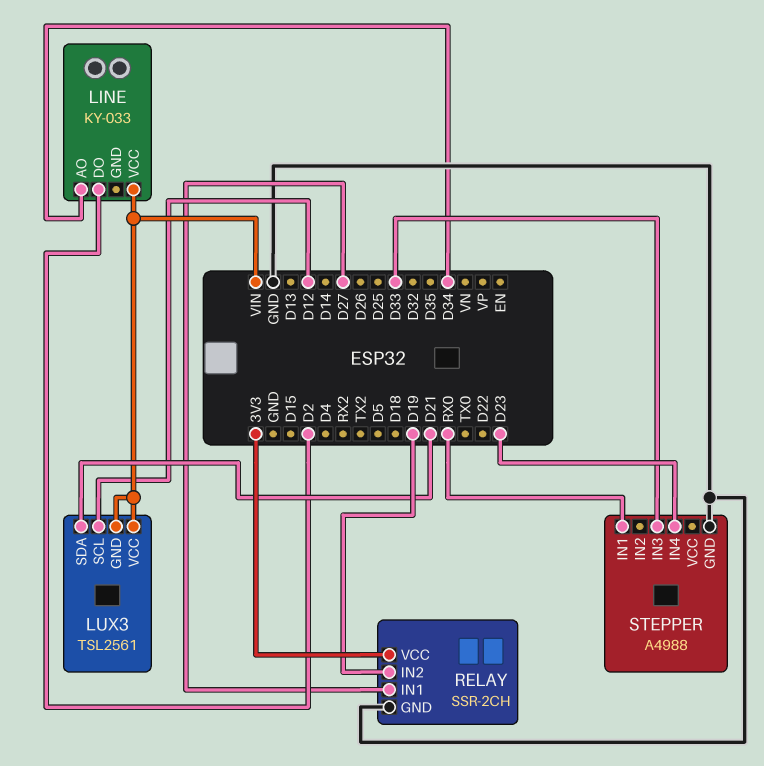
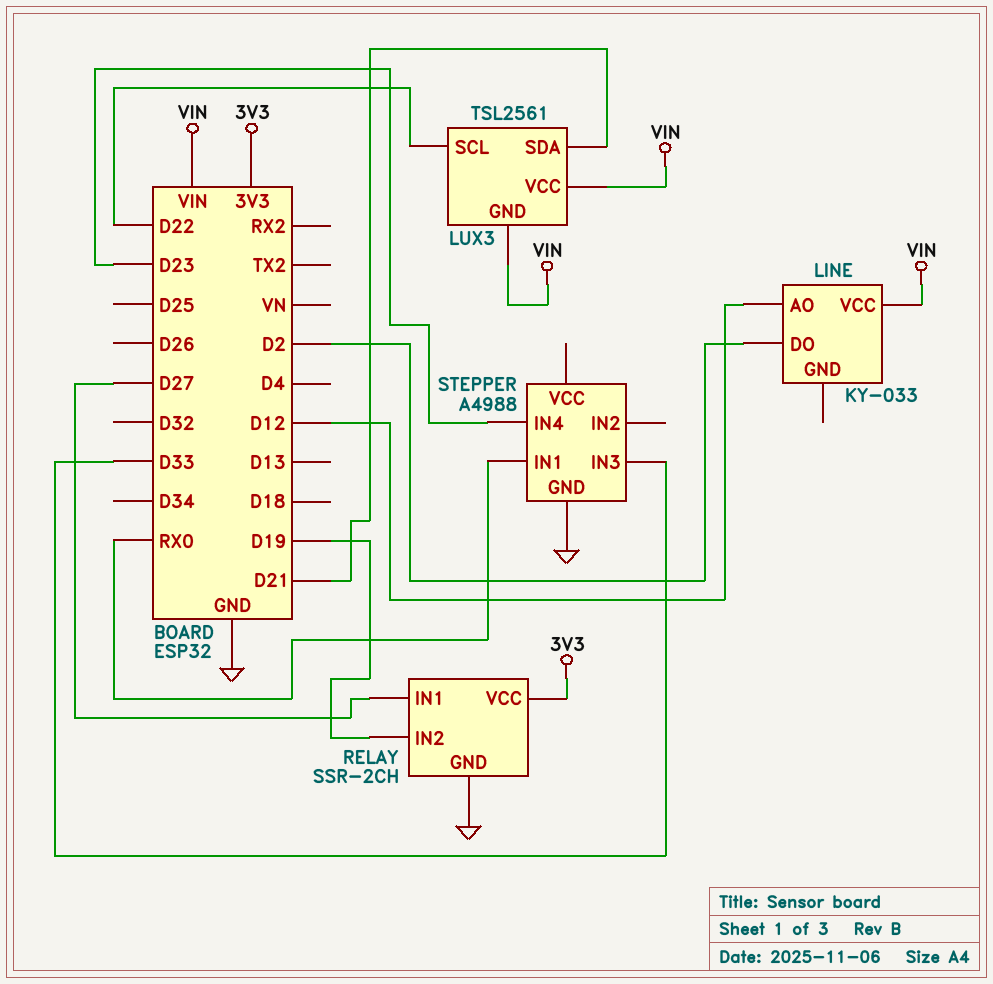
LINE pin AO: D34 -> D12
LUX3 pin SCL: D12 -> D22

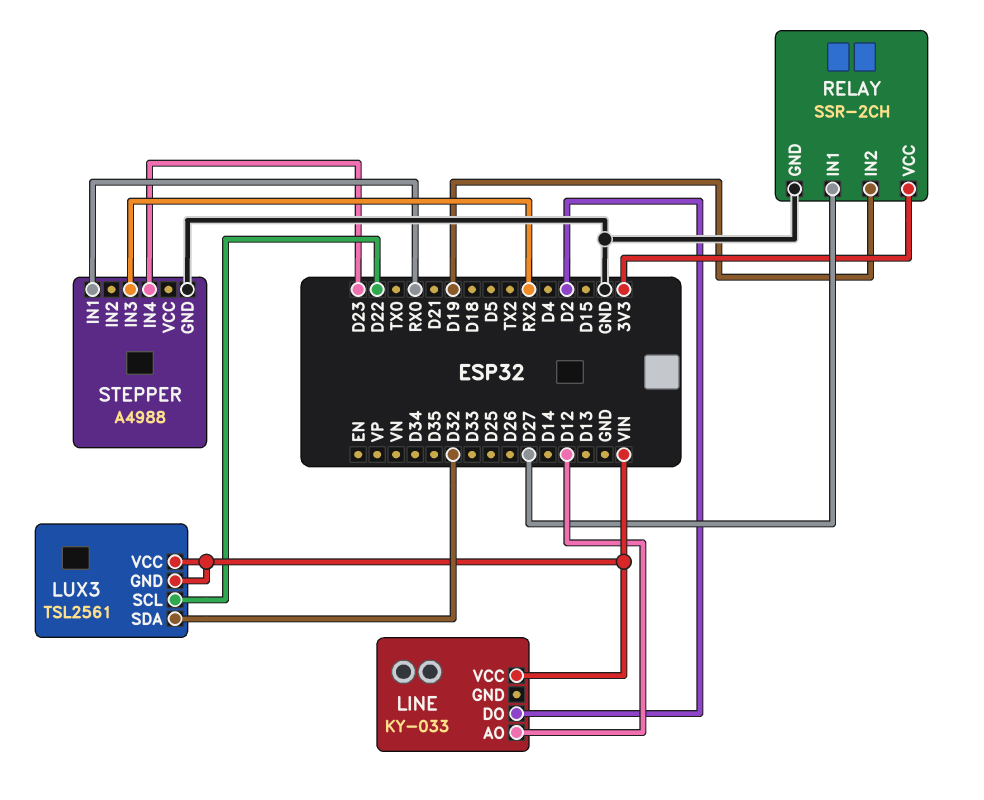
LUX3 pin SDA: D21 -> D32
STEPPER pin IN3: D33 -> RX2

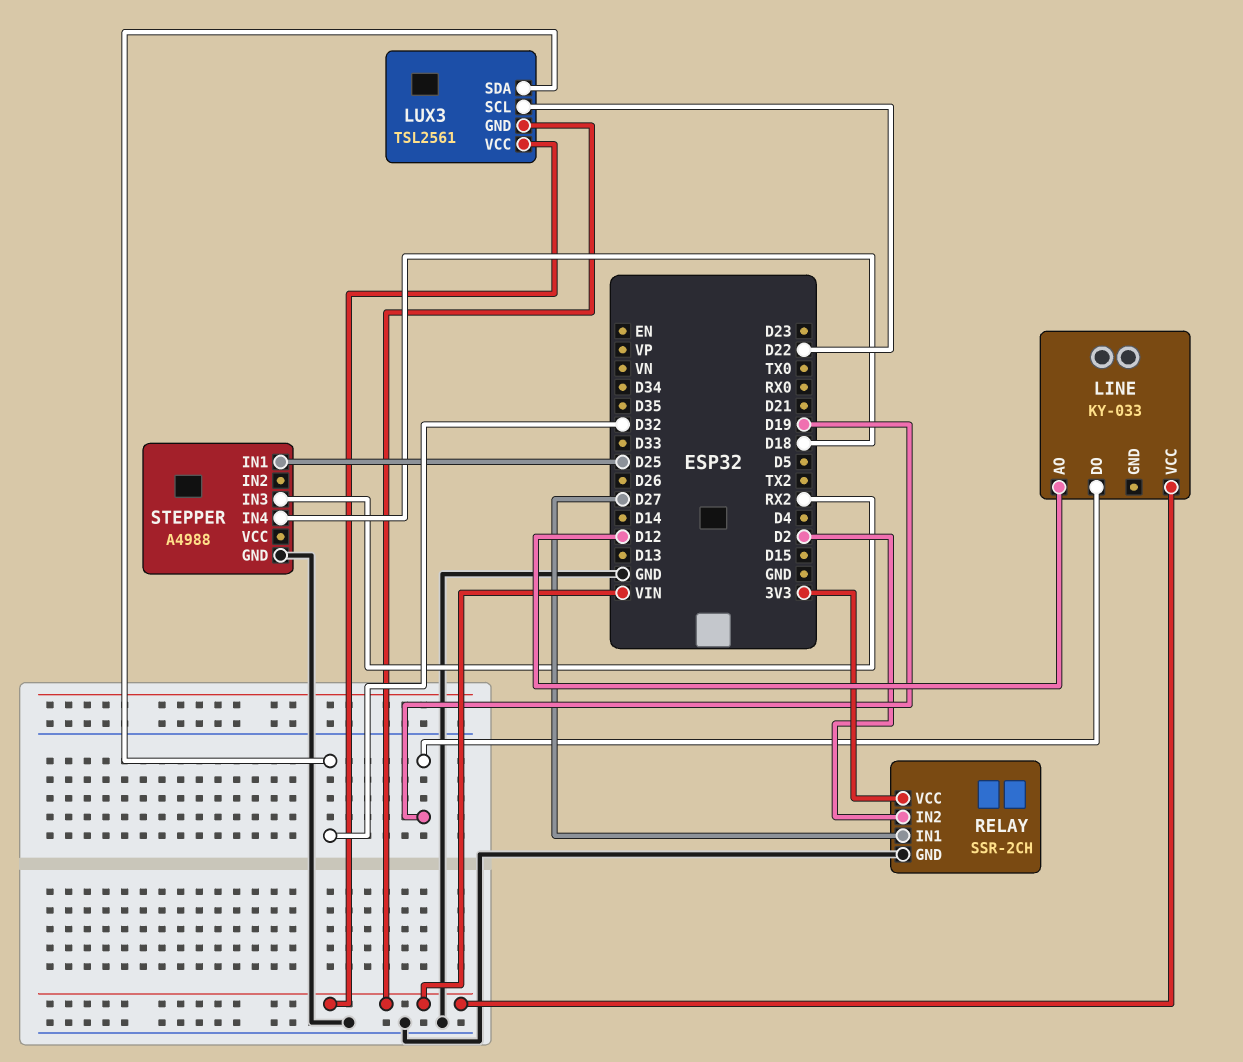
LINE pin DO: D2 -> D19
RELAY pin IN2: D19 -> D2
STEPPER pin IN1: RX0 -> D25
STEPPER pin IN4: D23 -> D18

